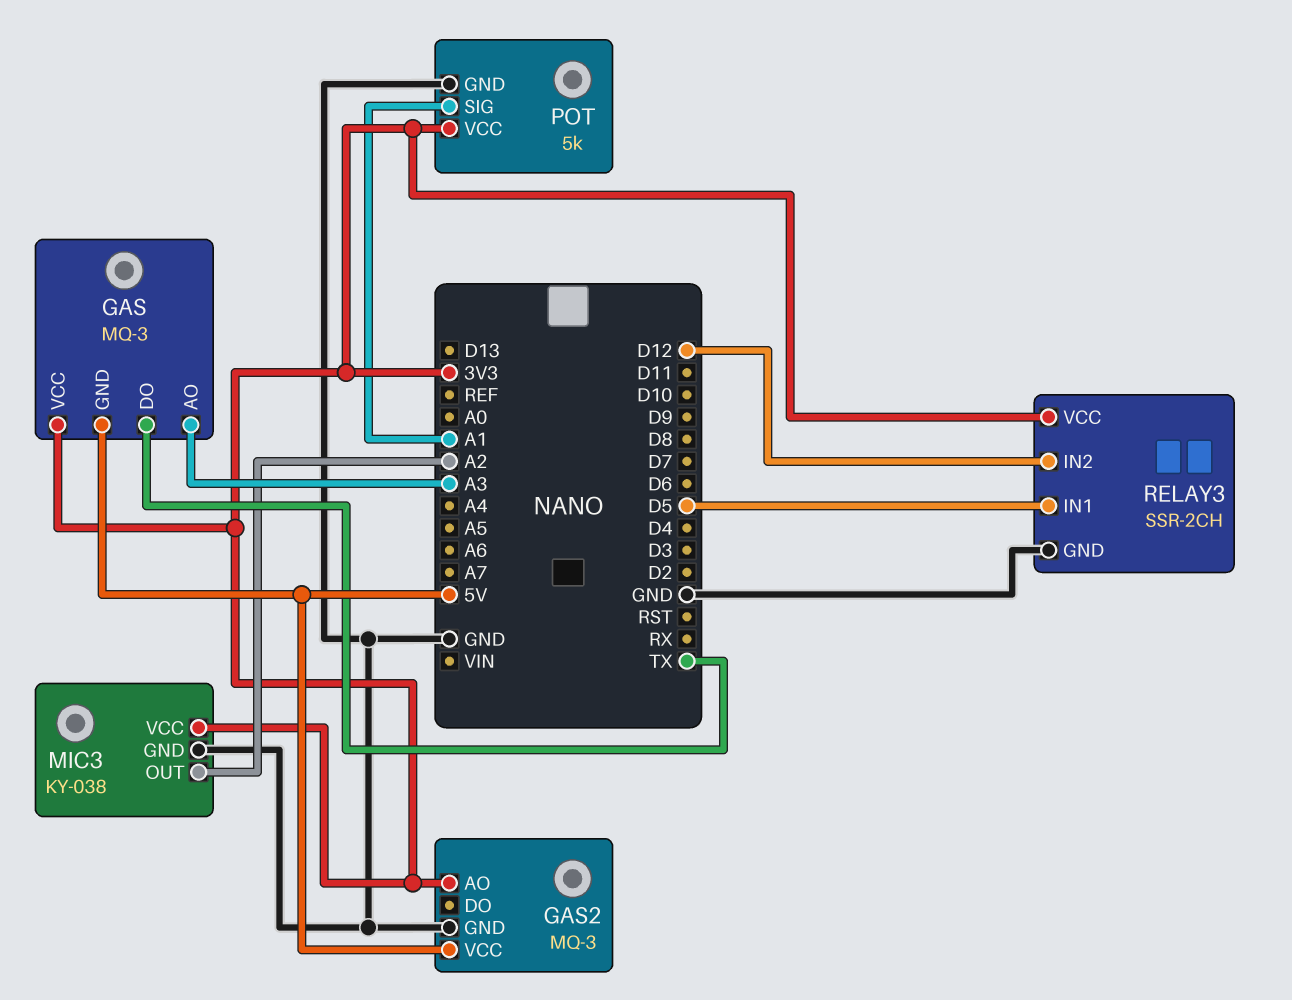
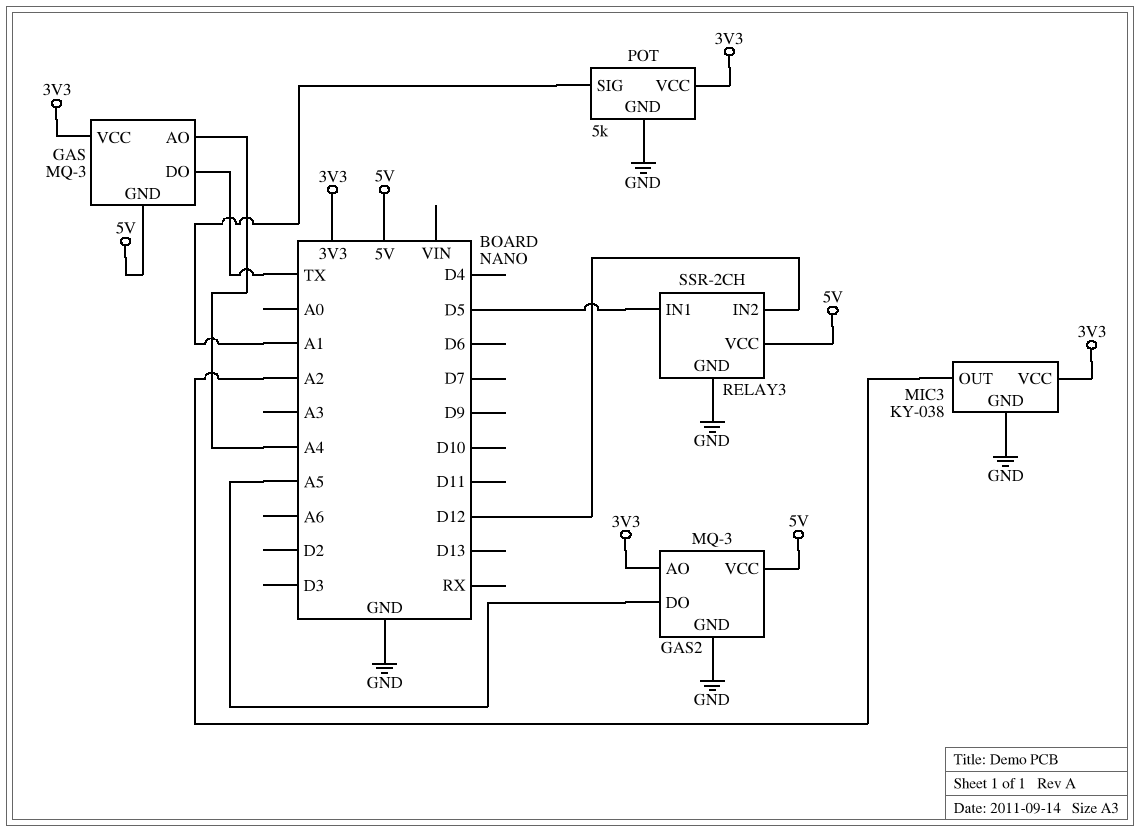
GAS pin AO: A3 -> A4
GAS2 pin DO: none -> A5
RELAY3 pin VCC: 3V3 -> 5V

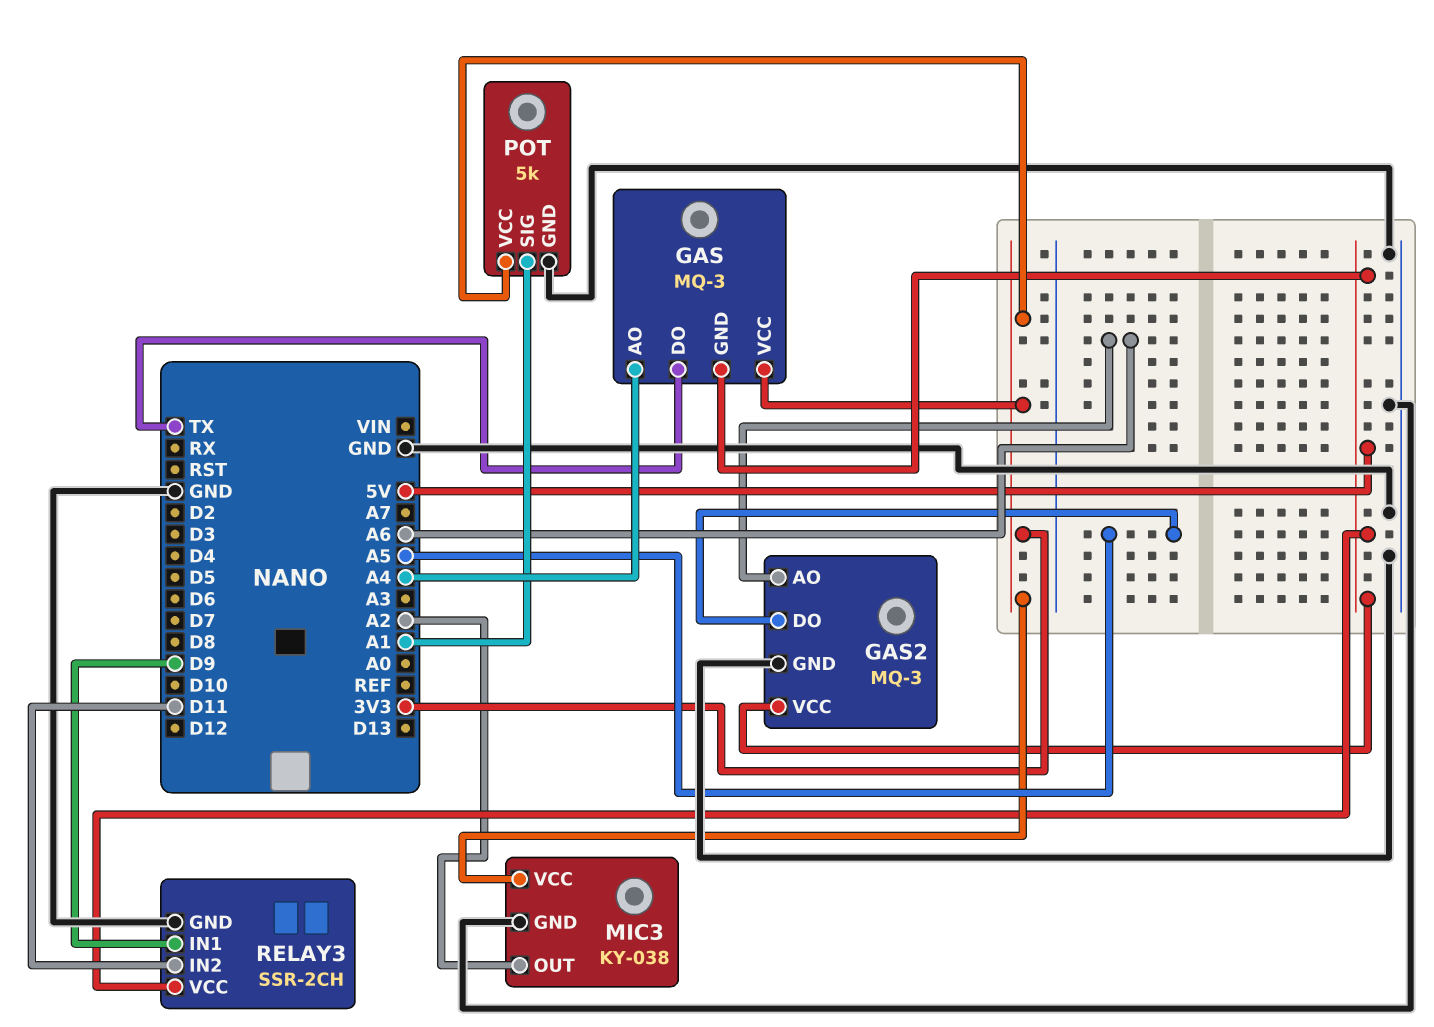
GAS2 pin AO: 3V3 -> A6
RELAY3 pin IN1: D5 -> D9
RELAY3 pin IN2: D12 -> D11

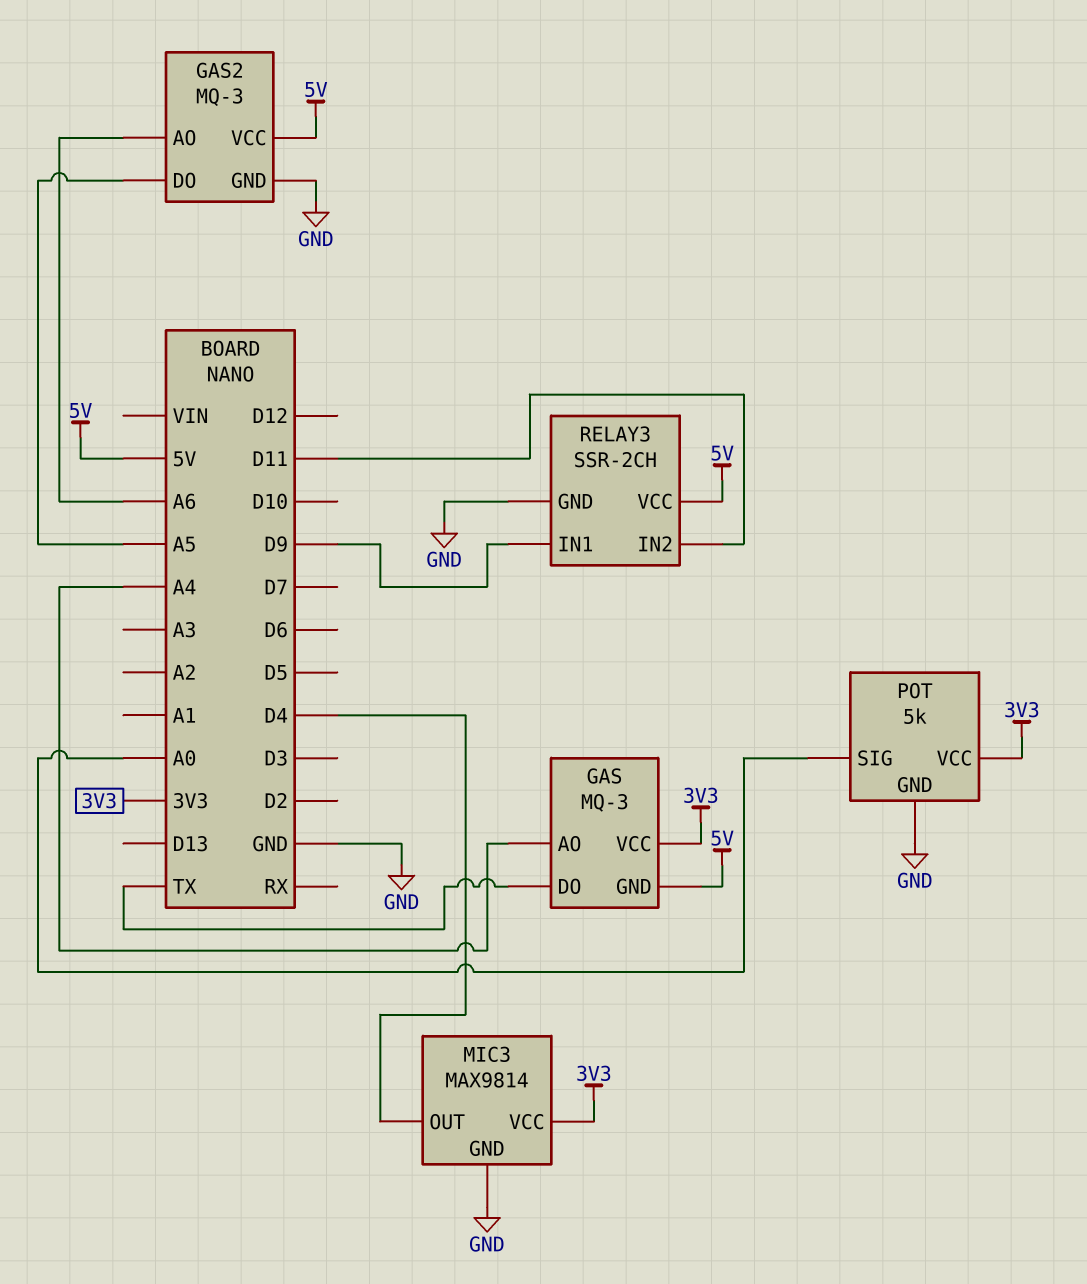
MIC3: KY-038 -> MAX9814
MIC3 pin OUT: A2 -> D4
POT pin SIG: A1 -> A0

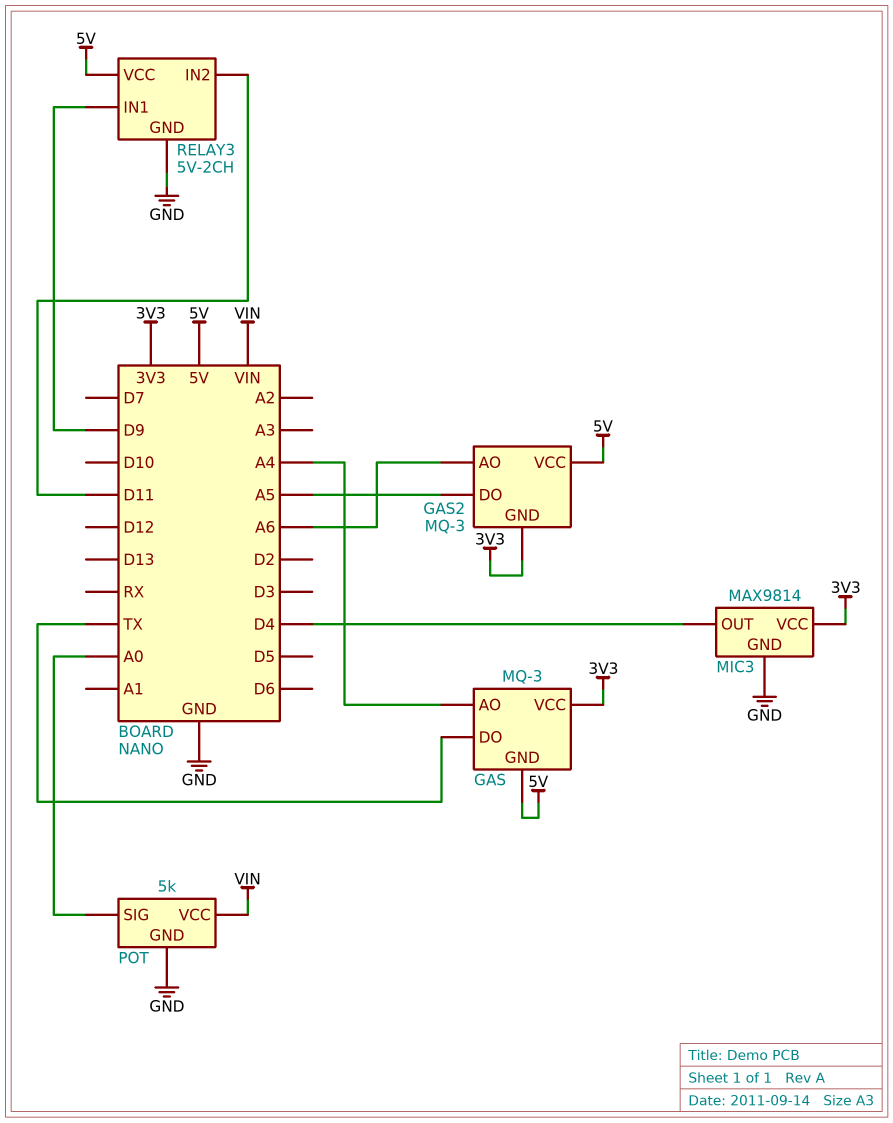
GAS2 pin GND: GND -> 3V3
POT pin VCC: 3V3 -> VIN
RELAY3: SSR-2CH -> 5V-2CH

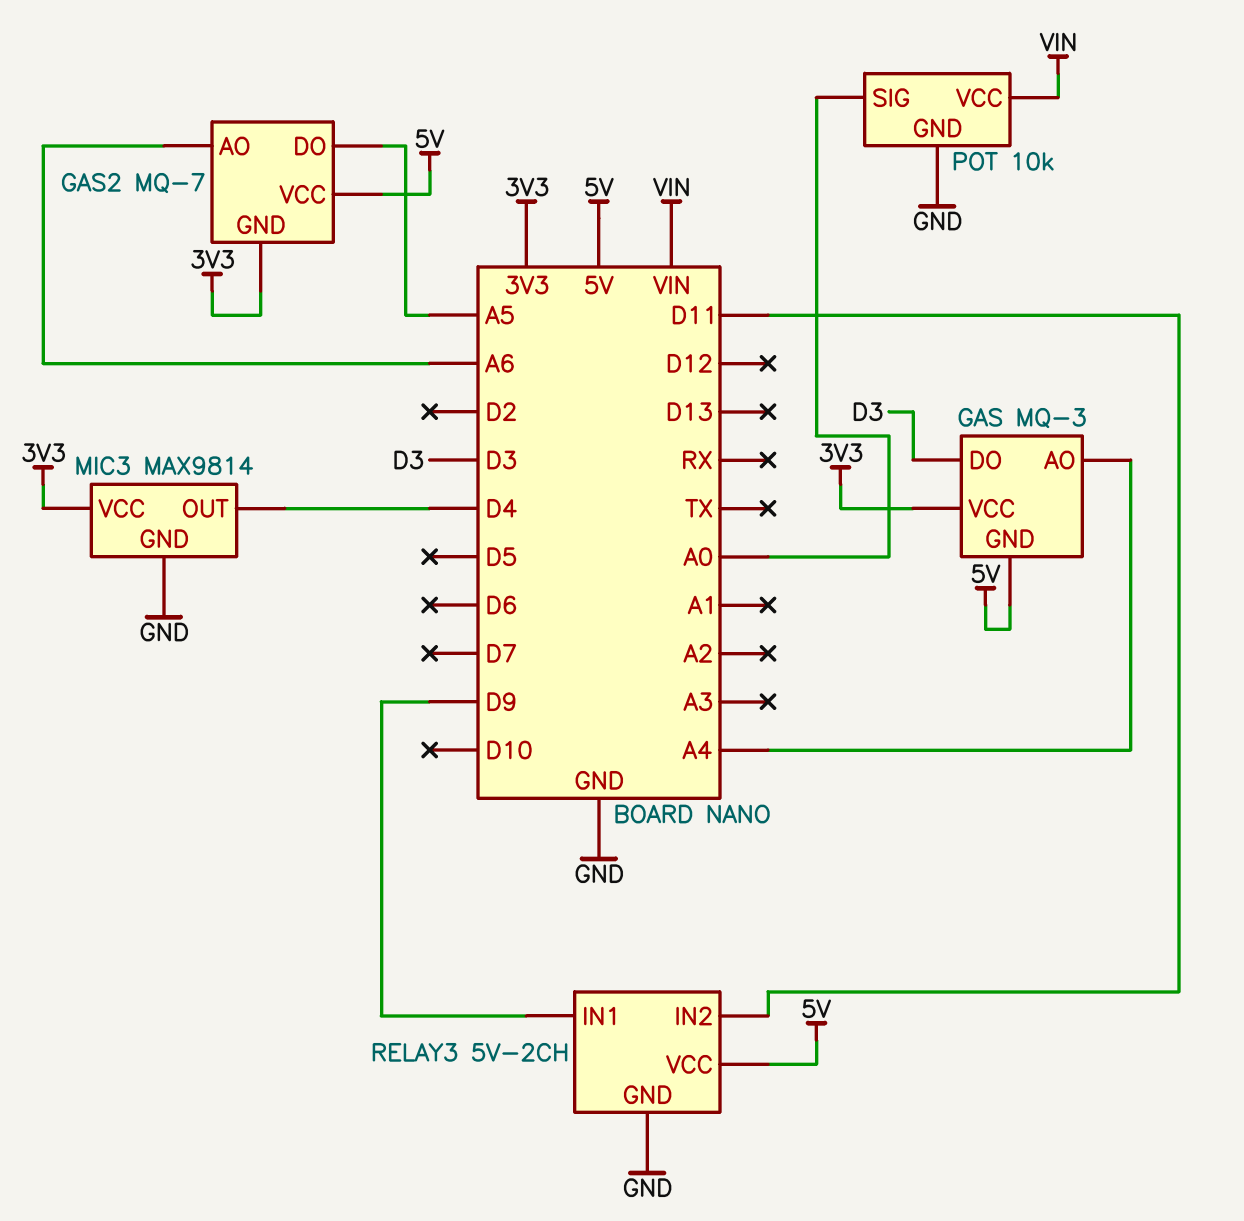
GAS pin DO: TX -> D3
GAS2: MQ-3 -> MQ-7
POT: 5k -> 10k

